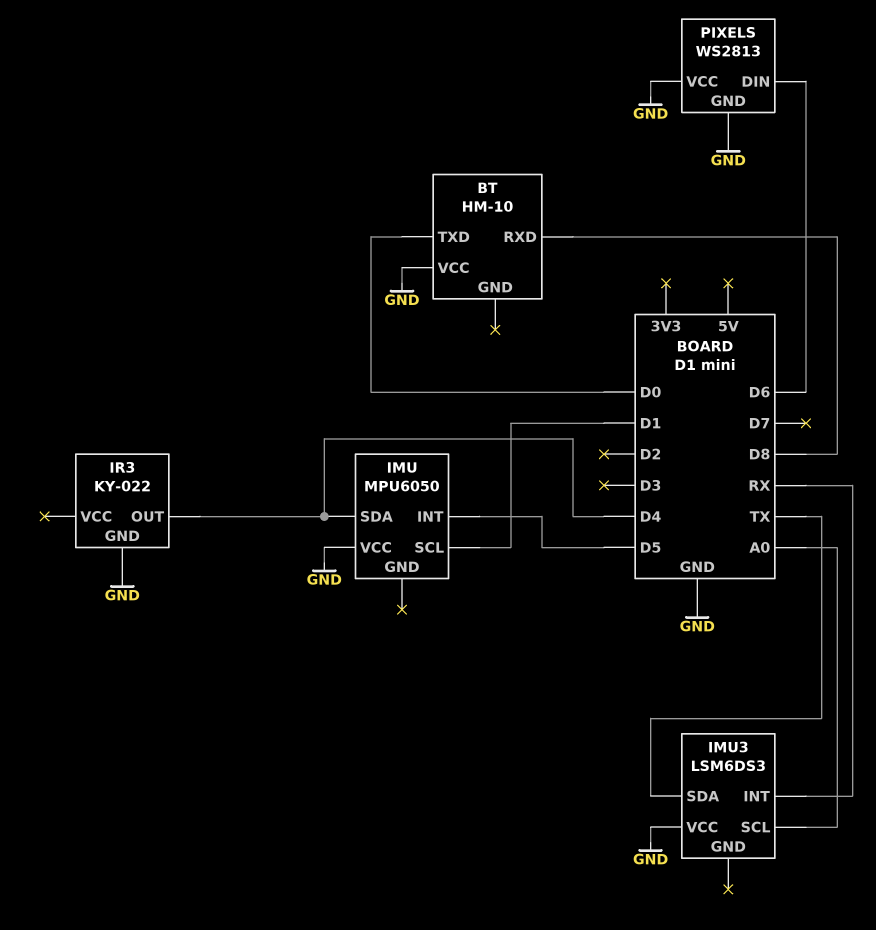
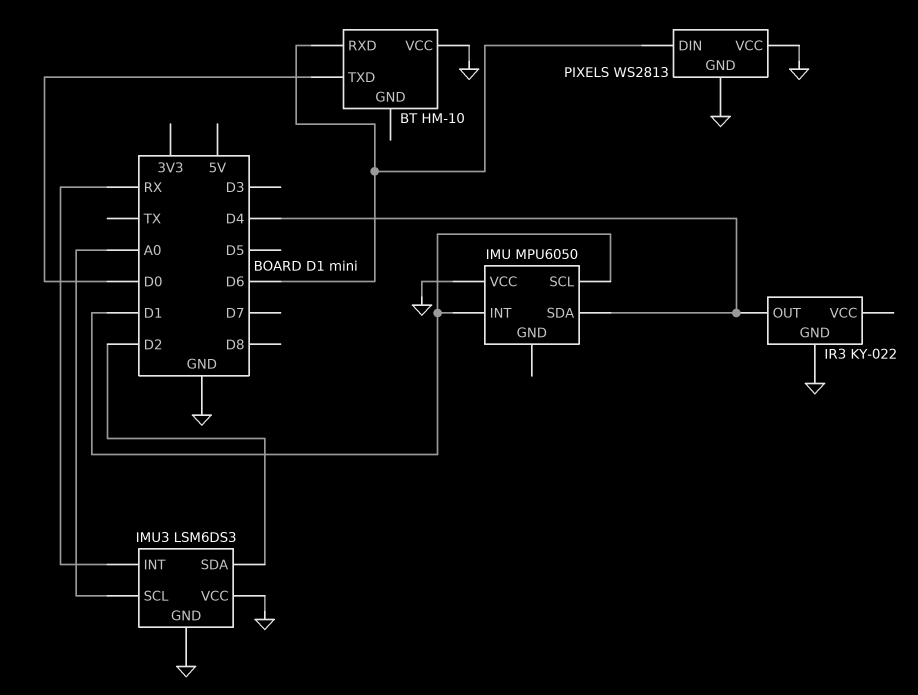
BT pin RXD: D8 -> D6
IMU pin INT: D5 -> D1
IMU3 pin GND: none -> GND
IMU3 pin SDA: TX -> D2

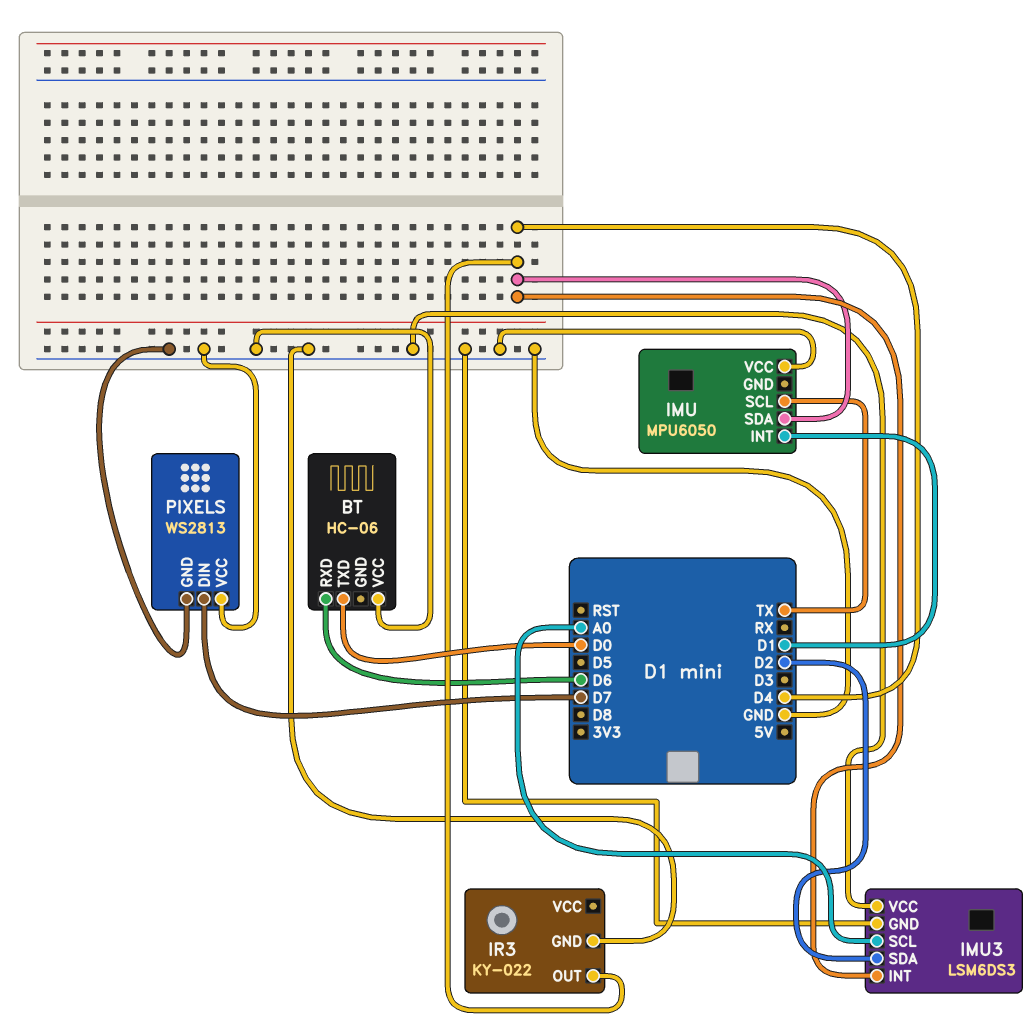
BT: HM-10 -> HC-06
IMU pin SCL: D1 -> TX
IMU3 pin INT: RX -> D4
PIXELS pin DIN: D6 -> D7

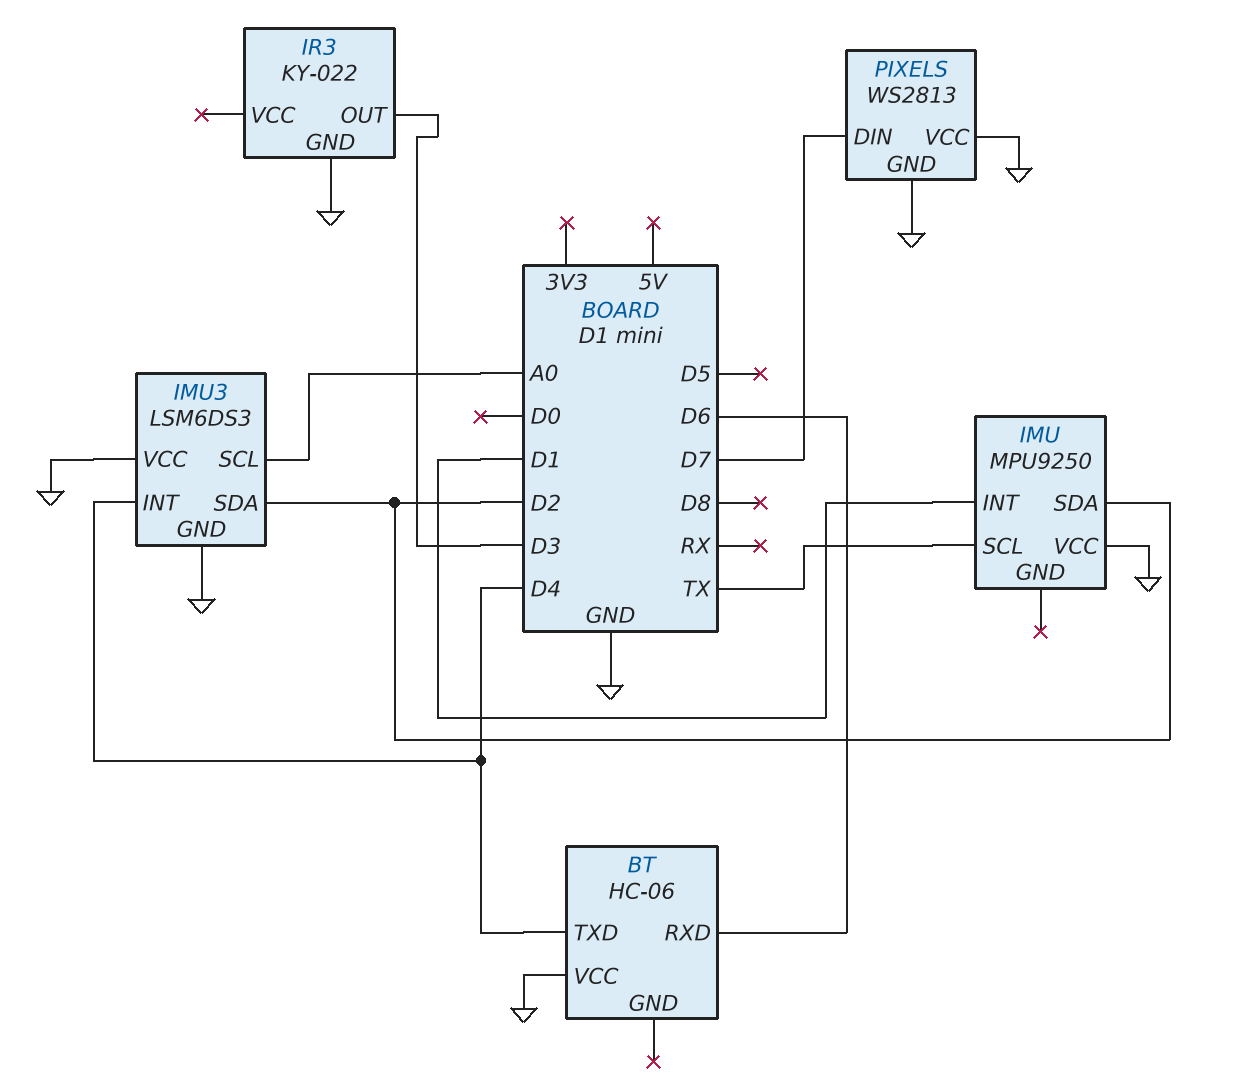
BT pin TXD: D0 -> D4
IMU: MPU6050 -> MPU9250
IMU pin SDA: D4 -> D2
IR3 pin OUT: D4 -> D3

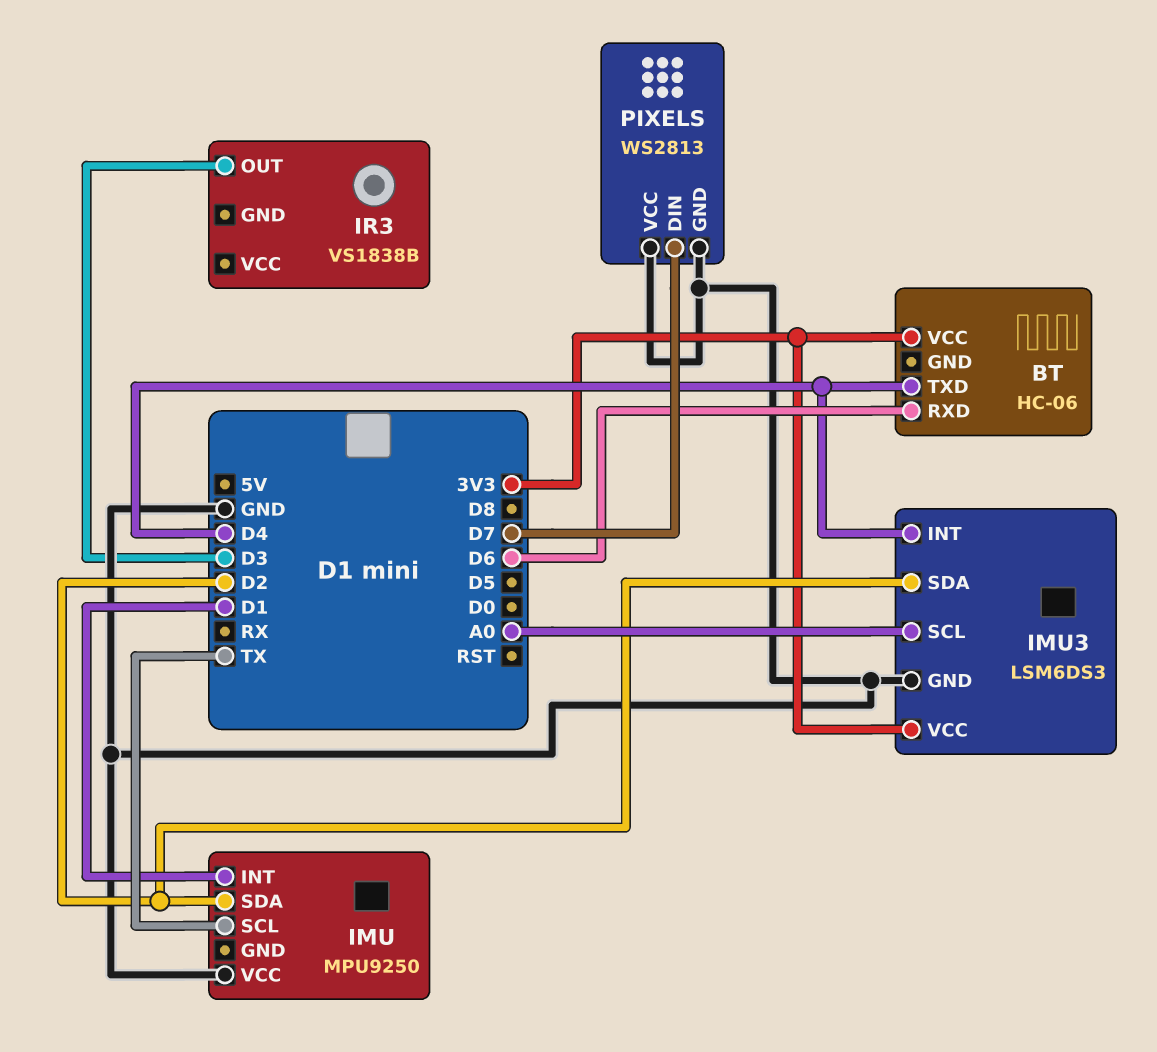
BT pin VCC: GND -> 3V3
IMU3 pin VCC: GND -> 3V3
IR3: KY-022 -> VS1838B
IR3 pin GND: GND -> none

